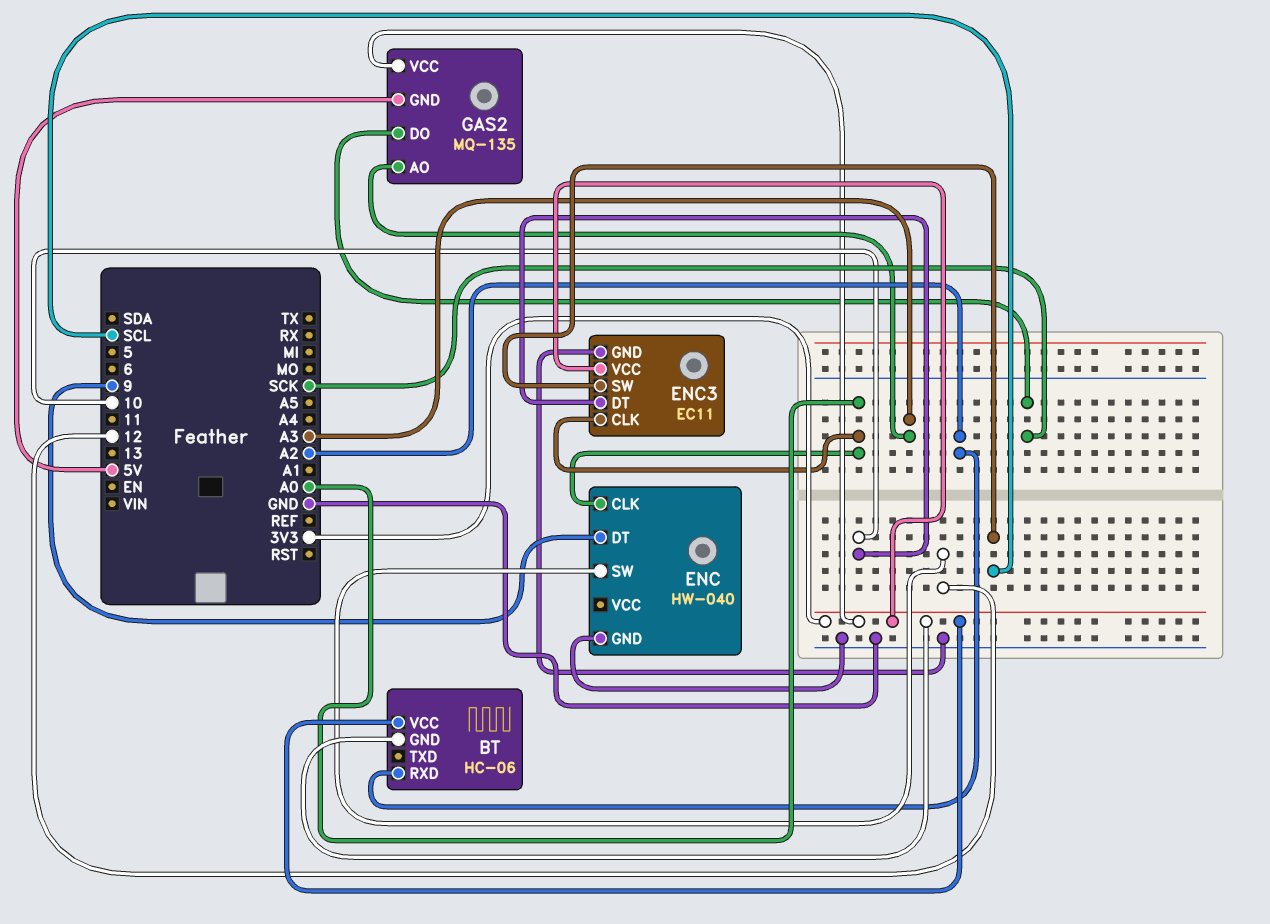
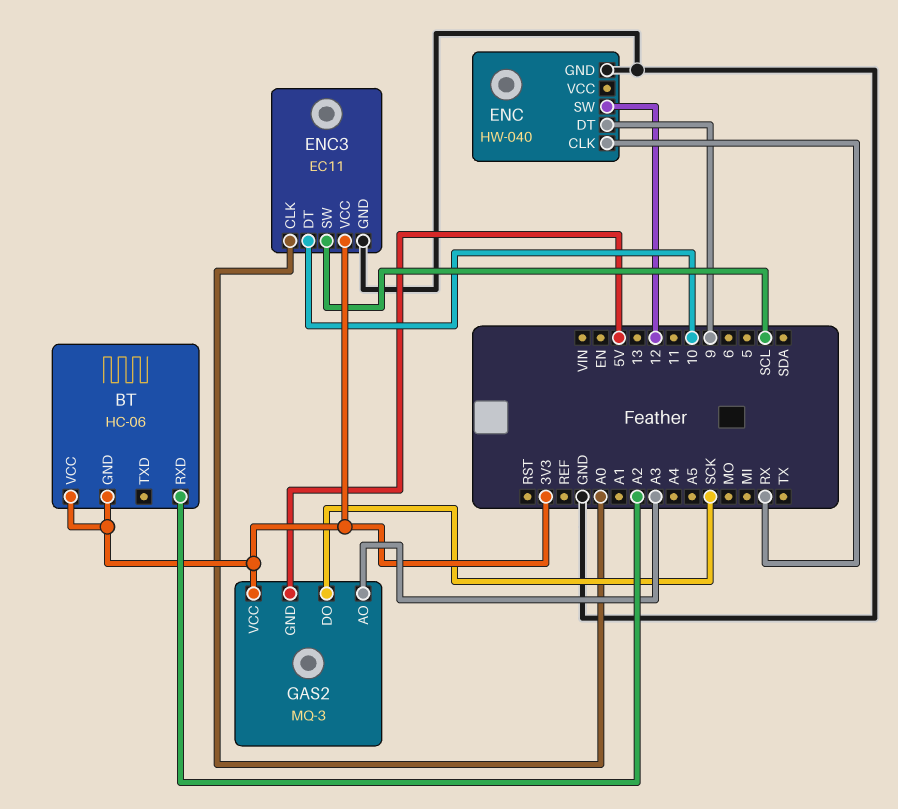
ENC pin CLK: A0 -> RX
GAS2: MQ-135 -> MQ-3

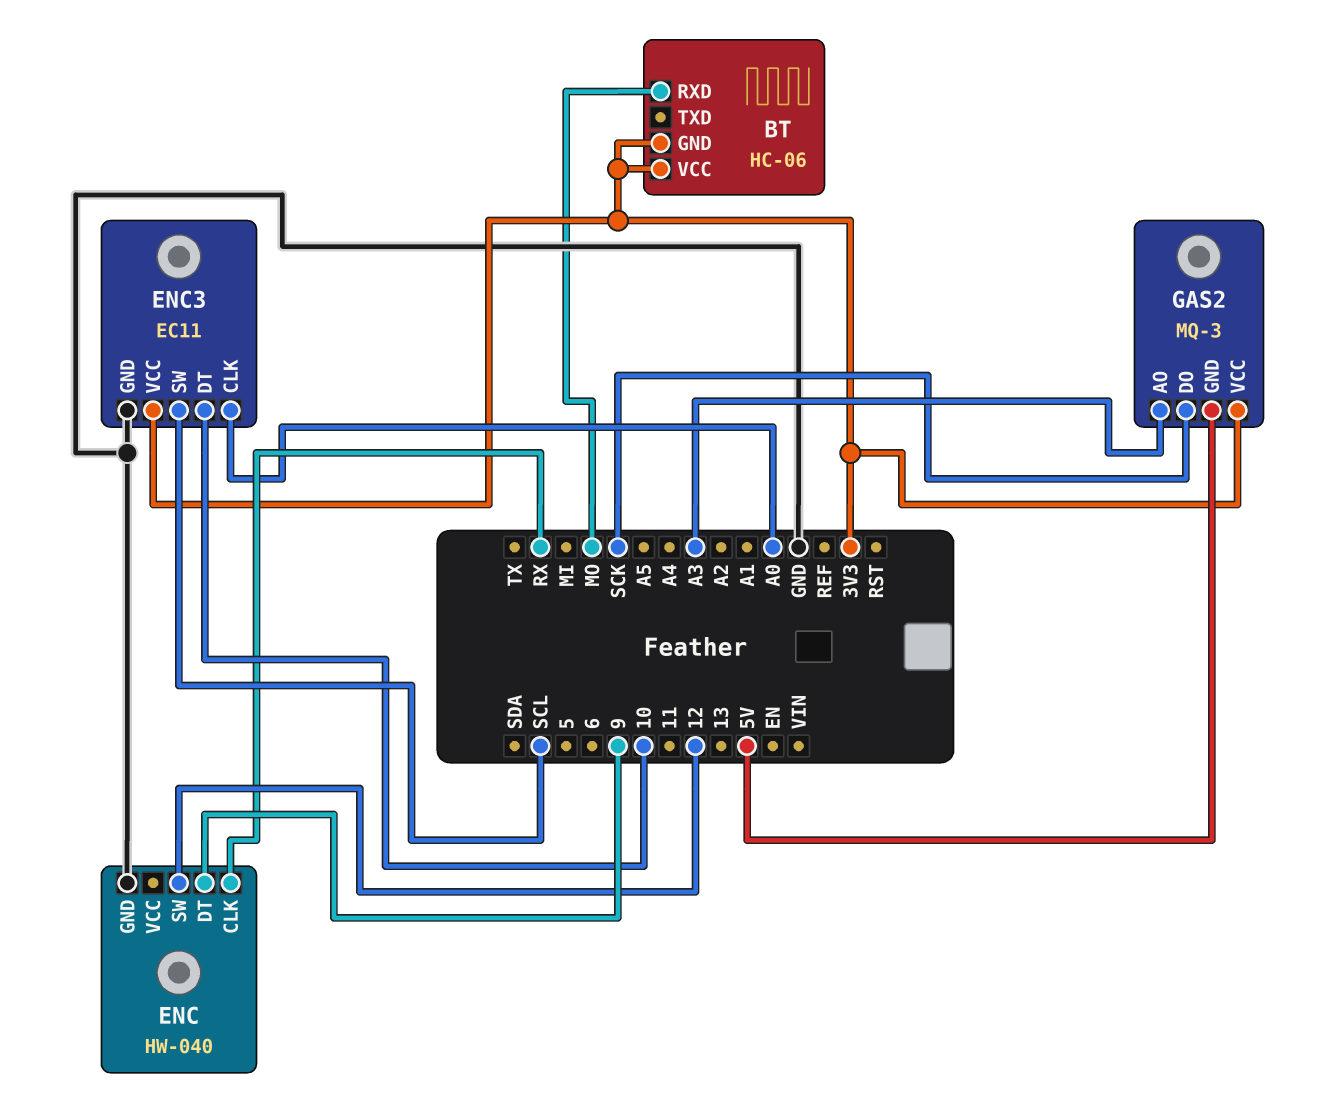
BT pin RXD: A2 -> MO

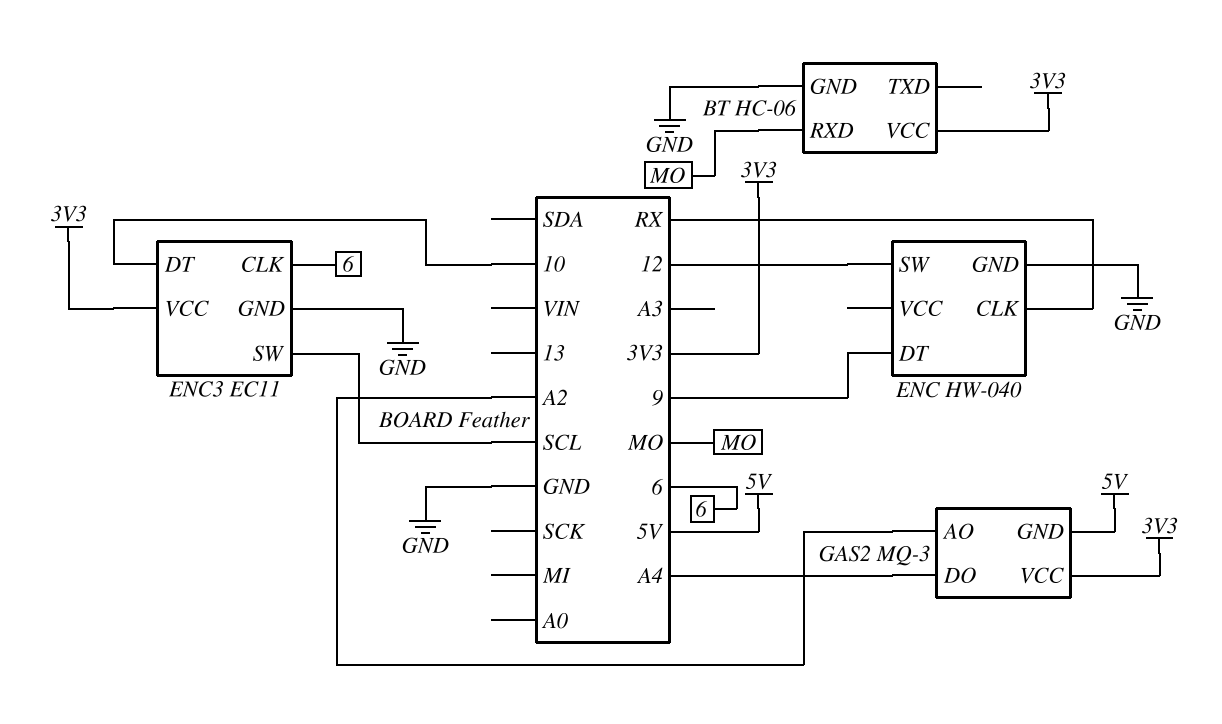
BT pin GND: 3V3 -> GND
ENC3 pin CLK: A0 -> 6
GAS2 pin AO: A3 -> A2
GAS2 pin DO: SCK -> A4

